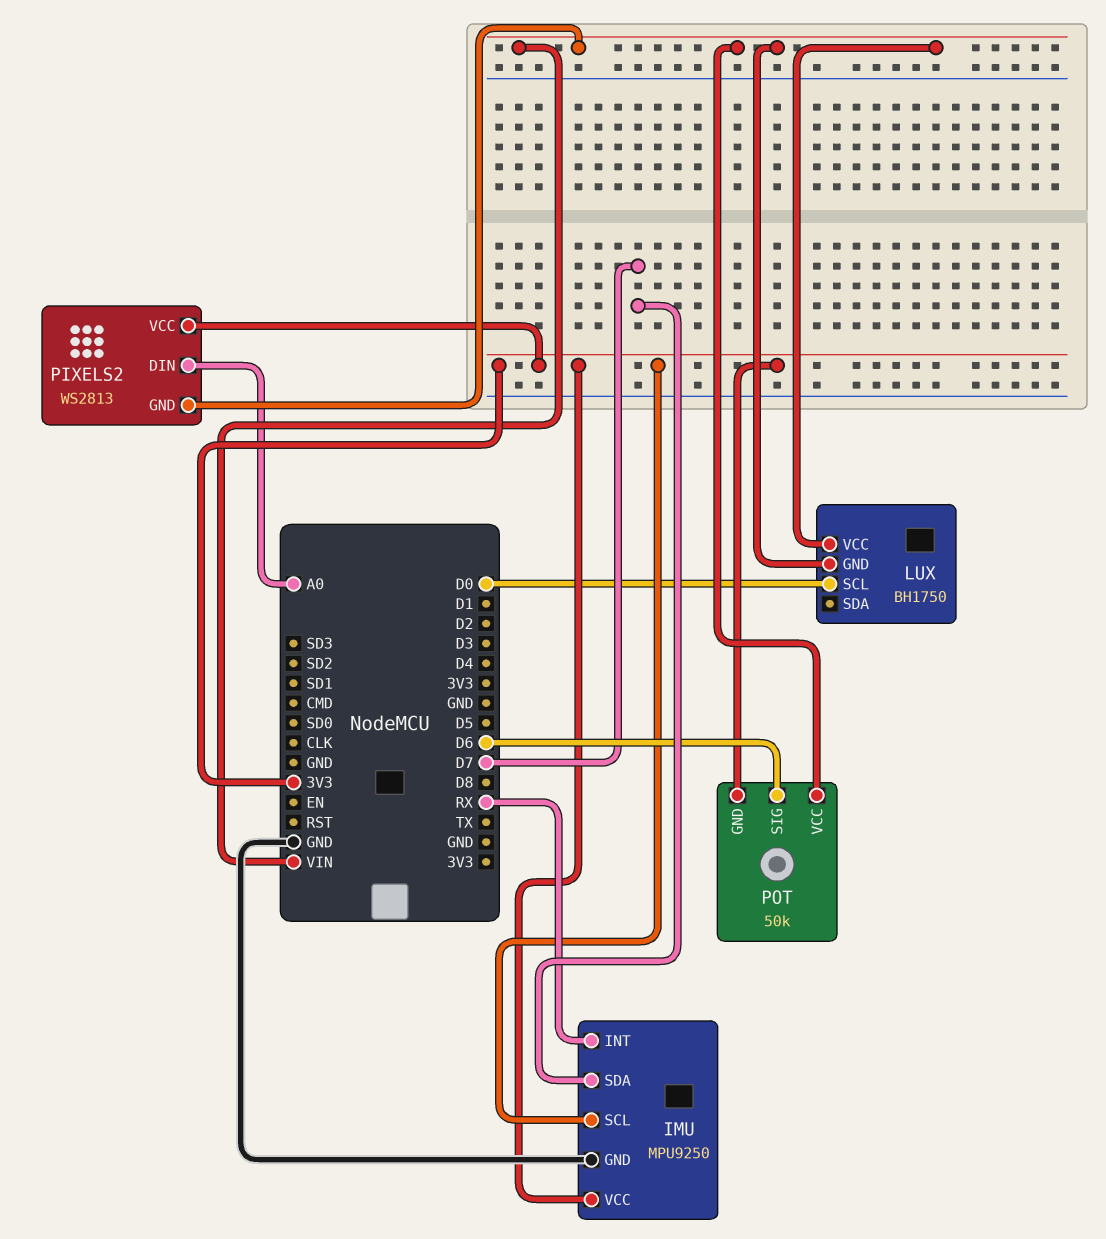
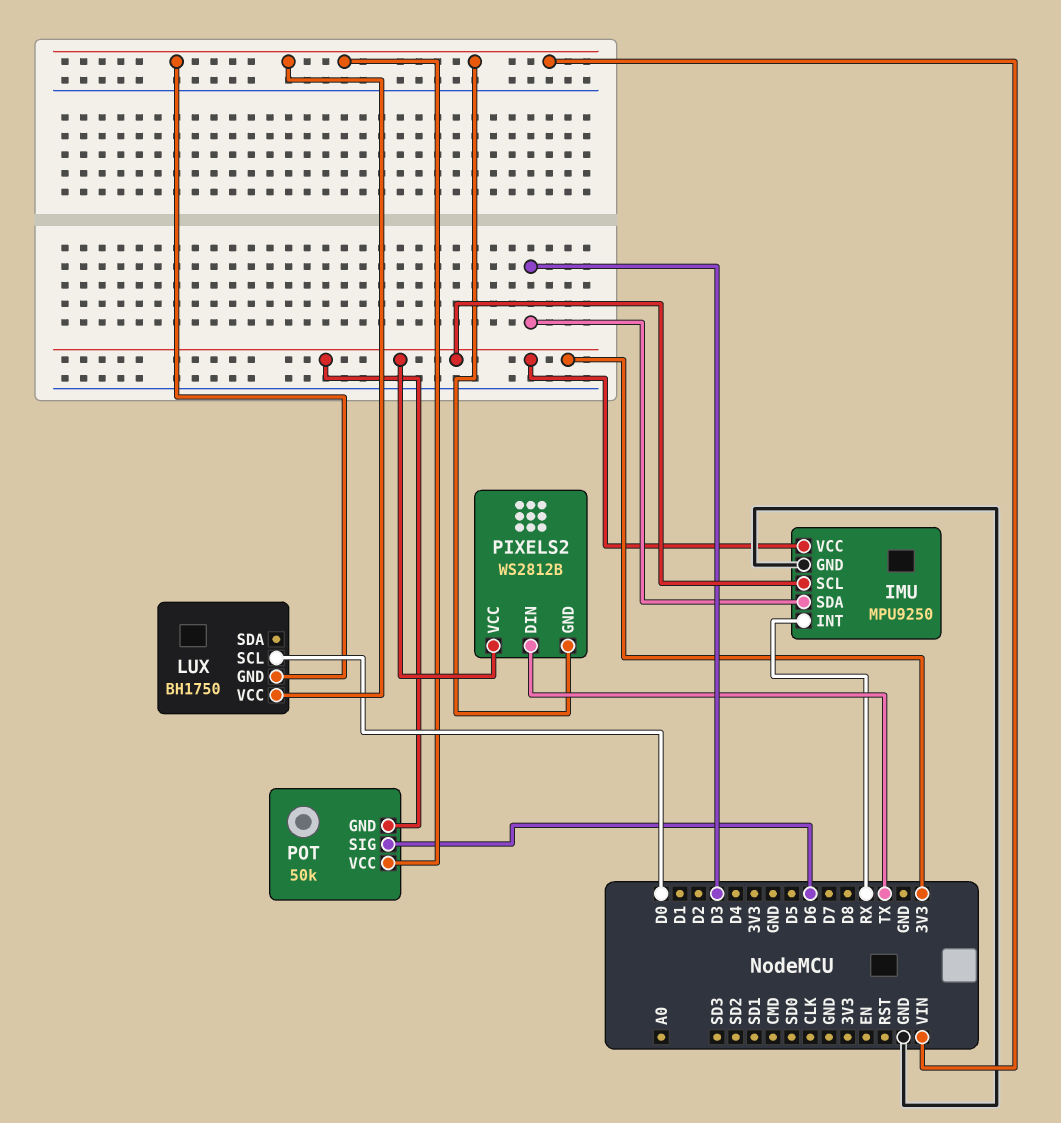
IMU pin SDA: D7 -> D3
PIXELS2: WS2813 -> WS2812B
PIXELS2 pin DIN: A0 -> TX

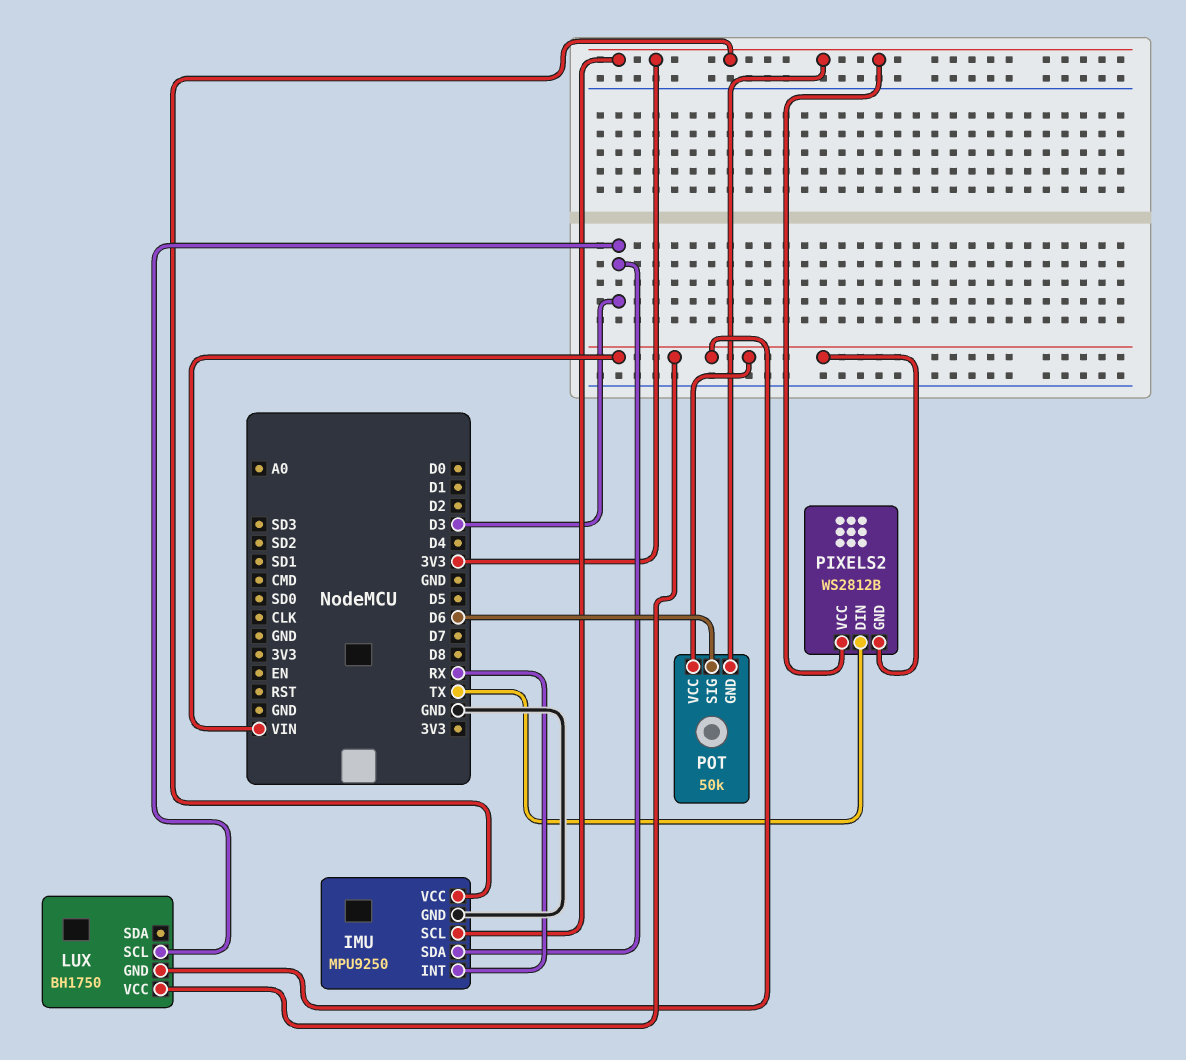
LUX pin SCL: D0 -> D3

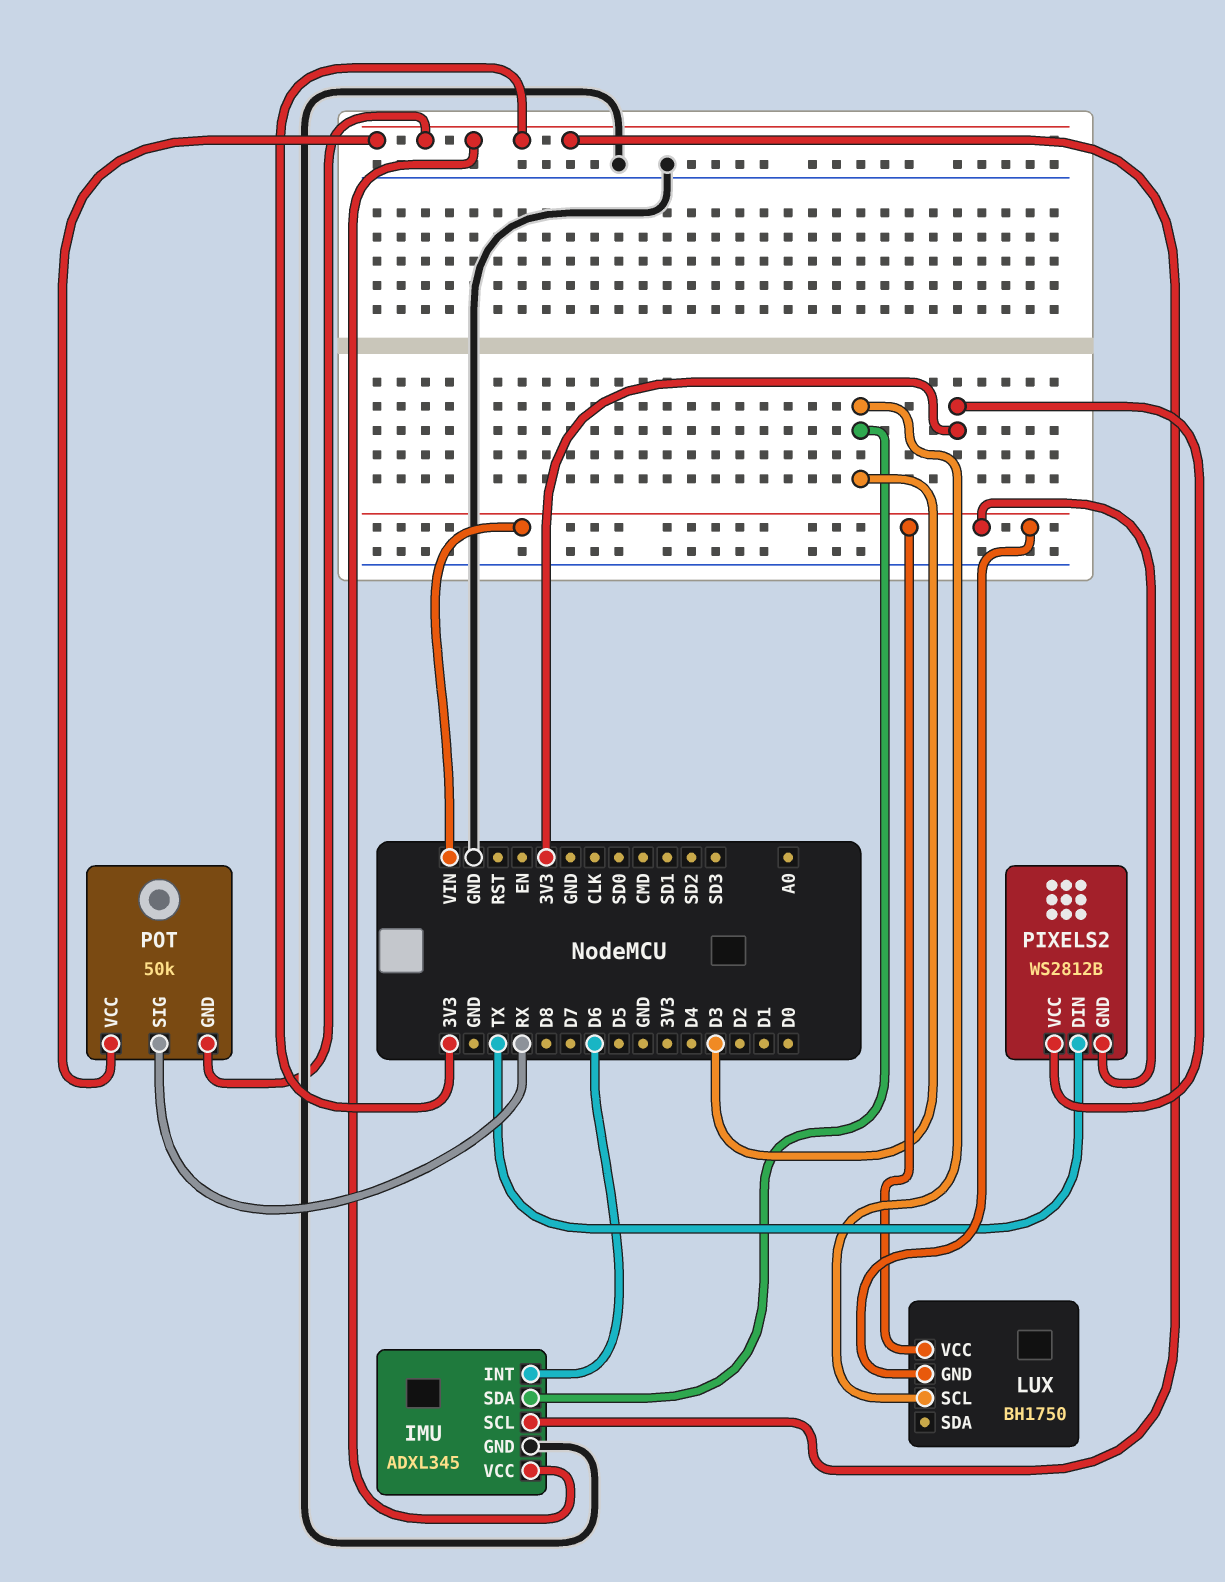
IMU: MPU9250 -> ADXL345
IMU pin INT: RX -> D6
POT pin SIG: D6 -> RX
POT pin VCC: VIN -> 3V3

